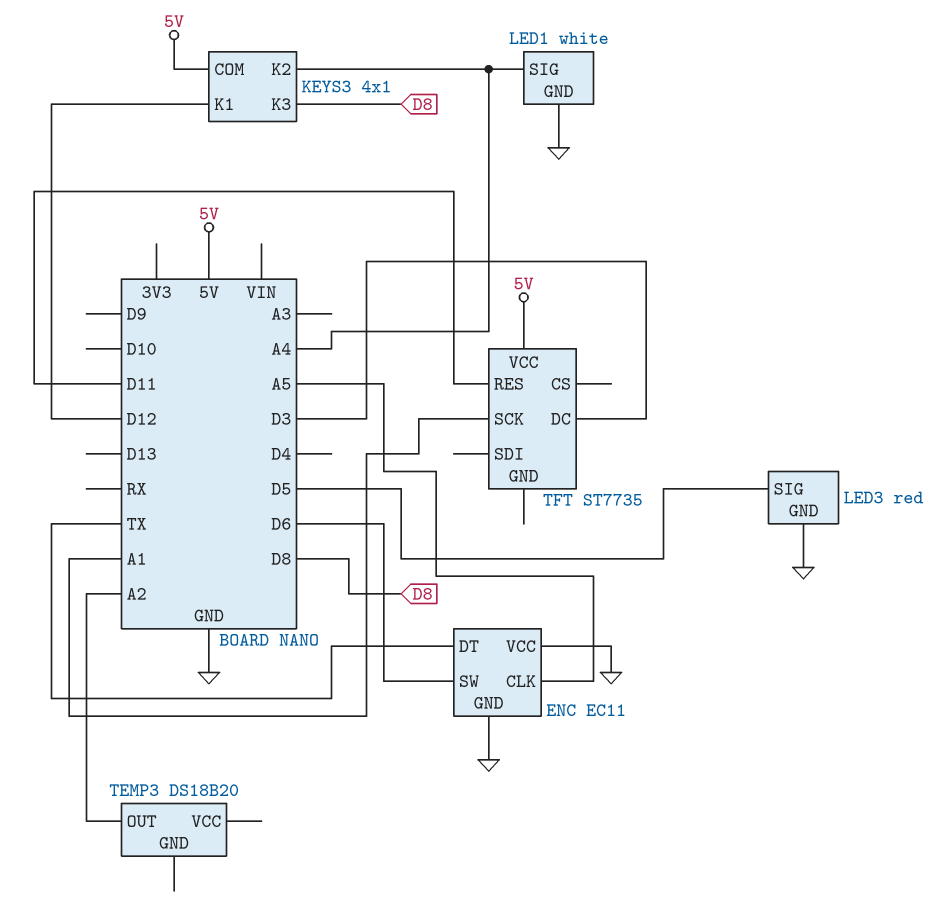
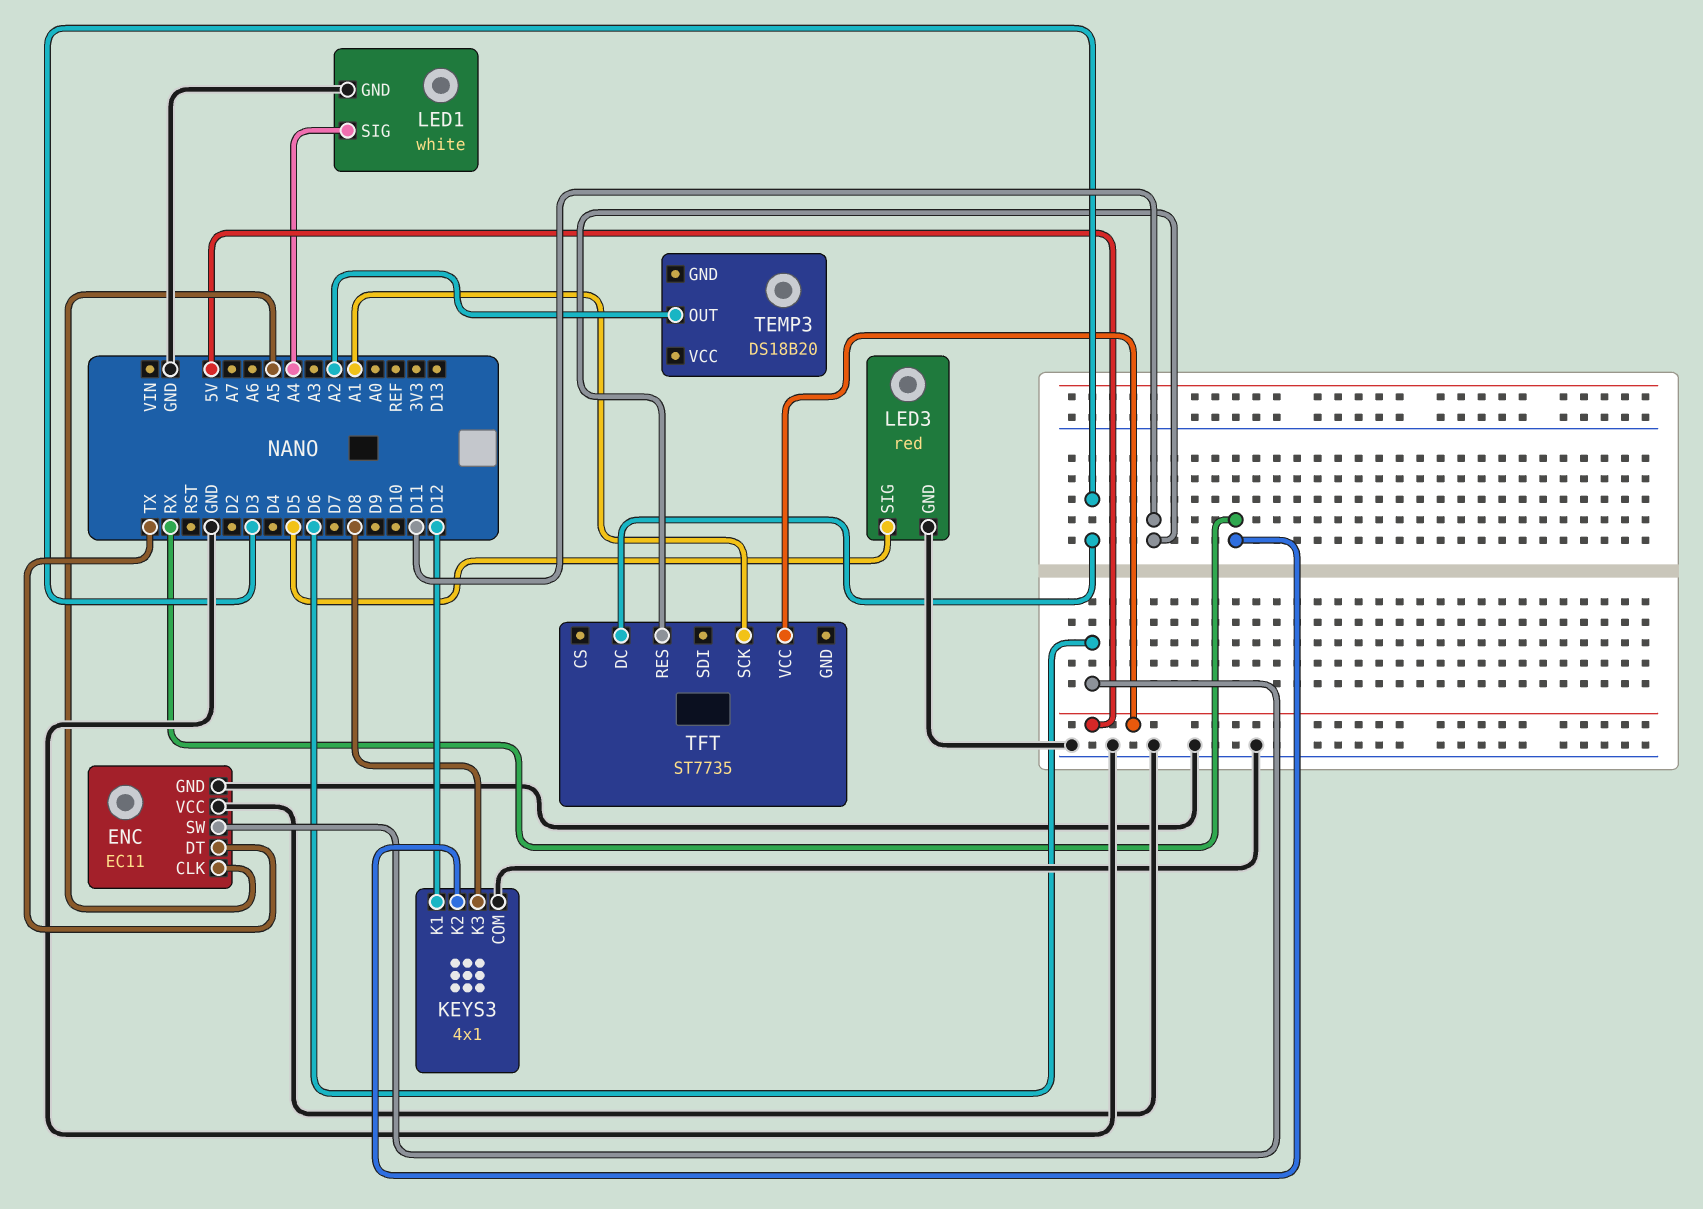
KEYS3 pin COM: 5V -> GND
KEYS3 pin K2: A4 -> RX

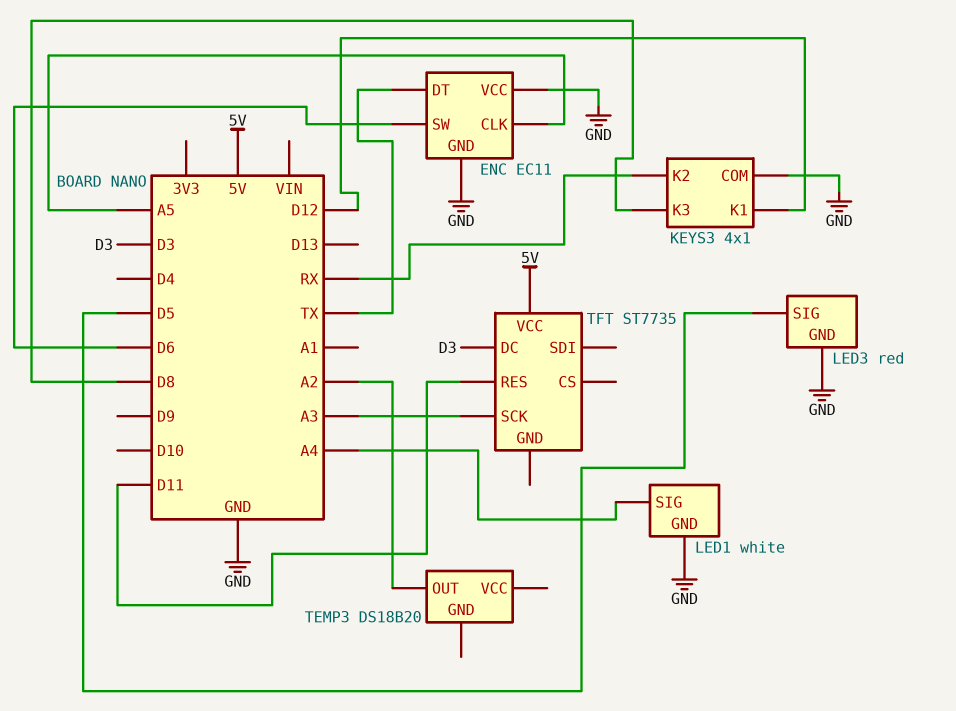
TFT pin SCK: A1 -> A3

